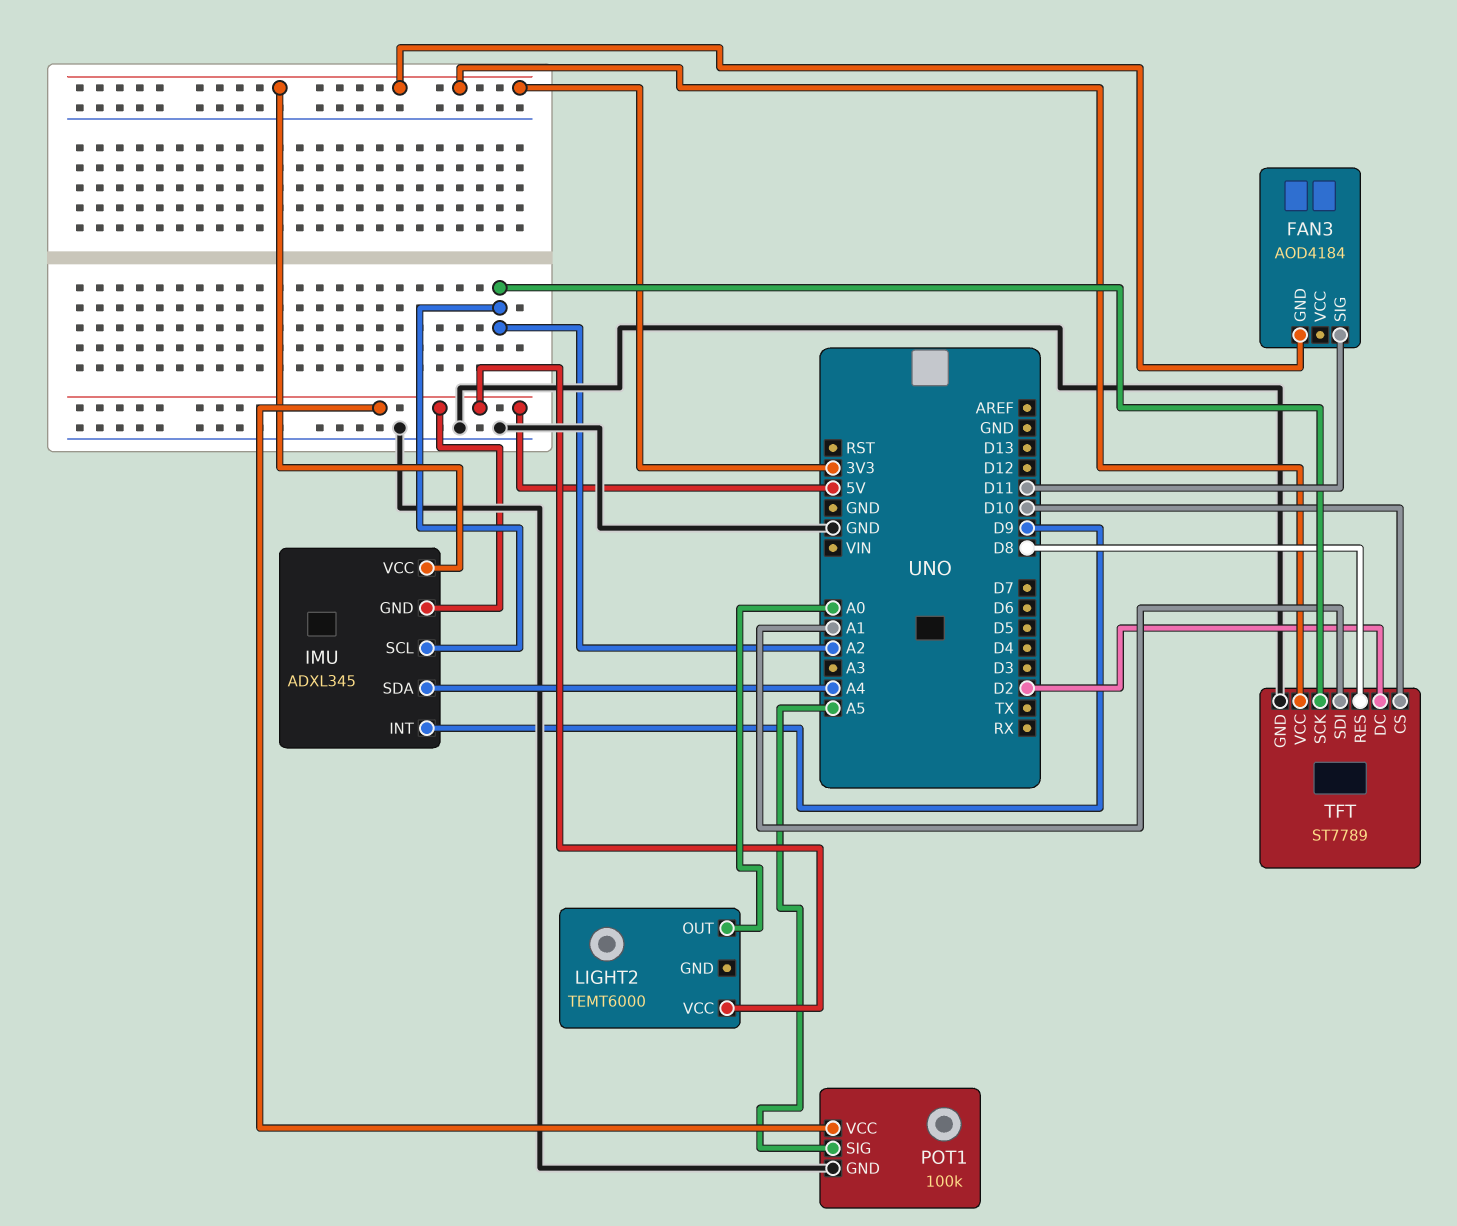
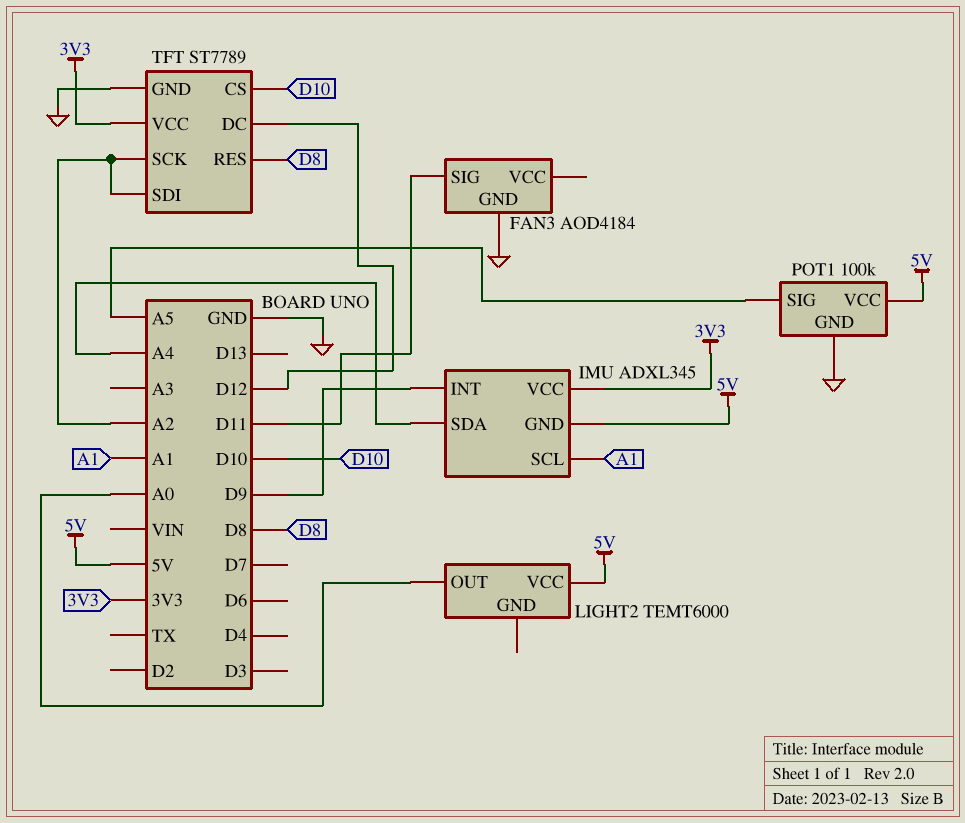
FAN3 pin GND: 3V3 -> GND
IMU pin SCL: A2 -> A1
TFT pin DC: D2 -> D12
TFT pin SDI: A1 -> A2

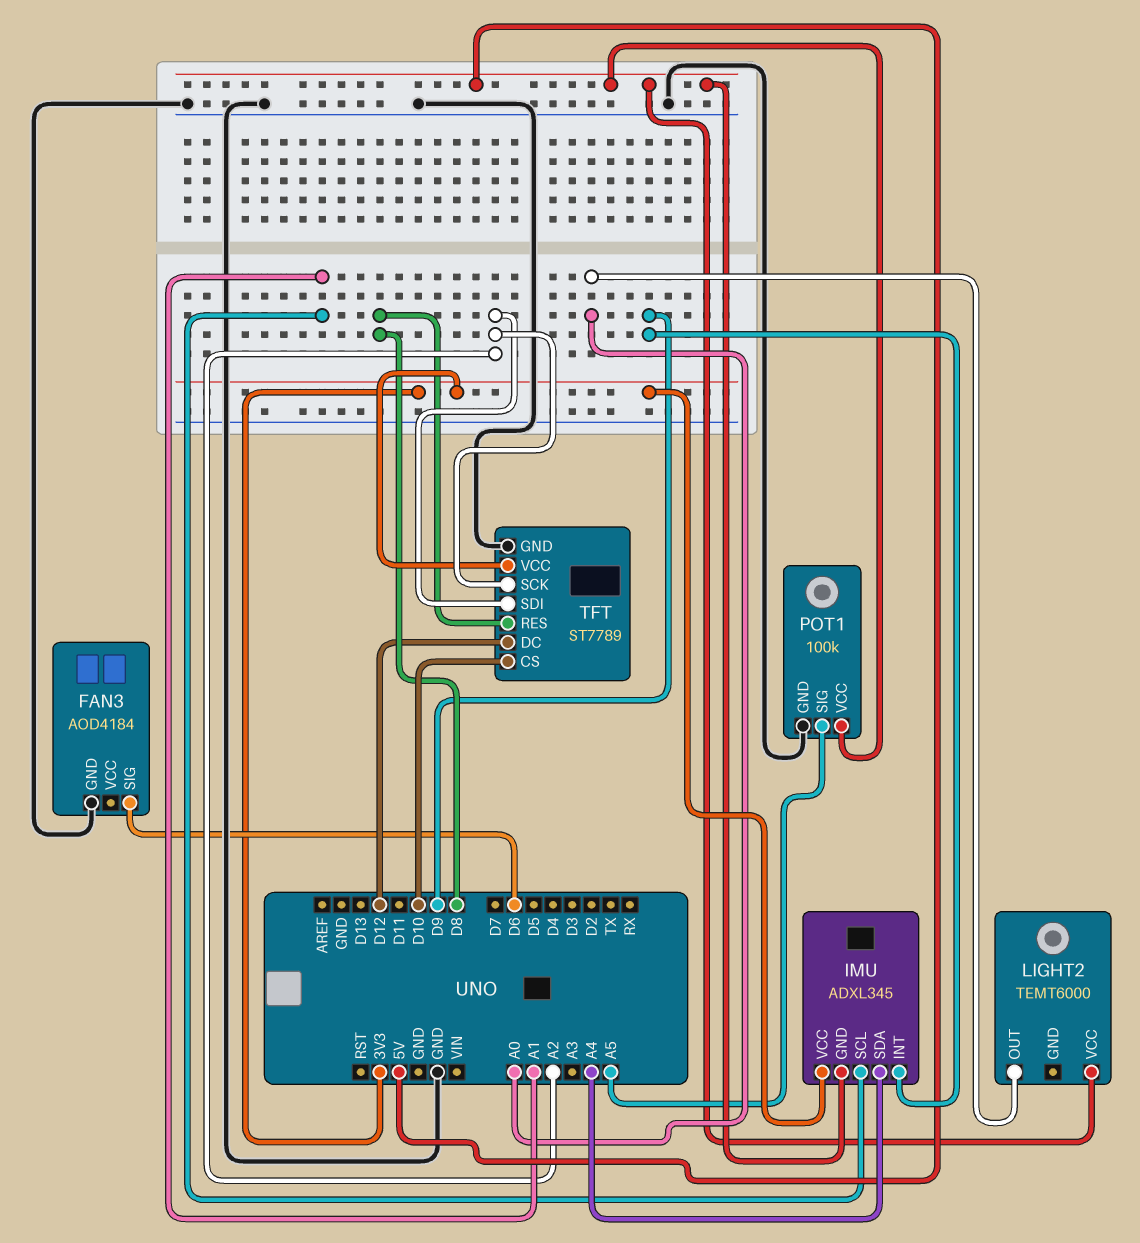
FAN3 pin SIG: D11 -> D6

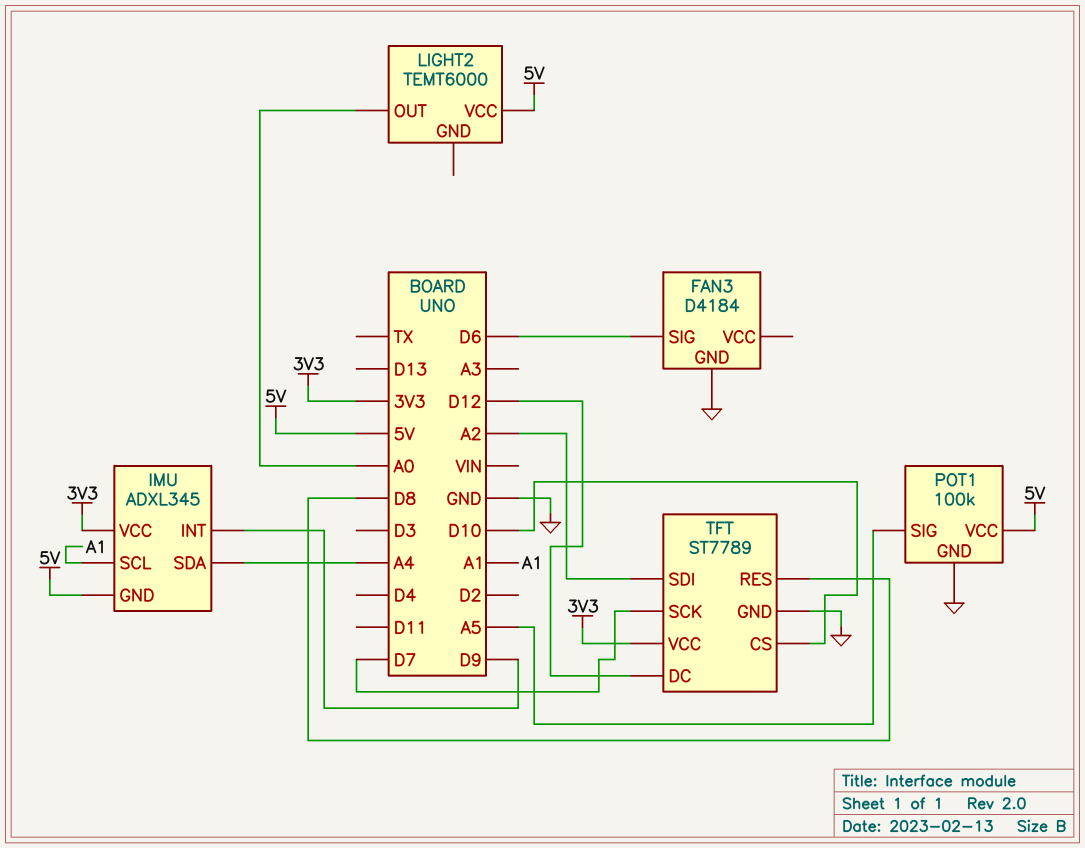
FAN3: AOD4184 -> D4184
TFT pin SCK: A2 -> D7

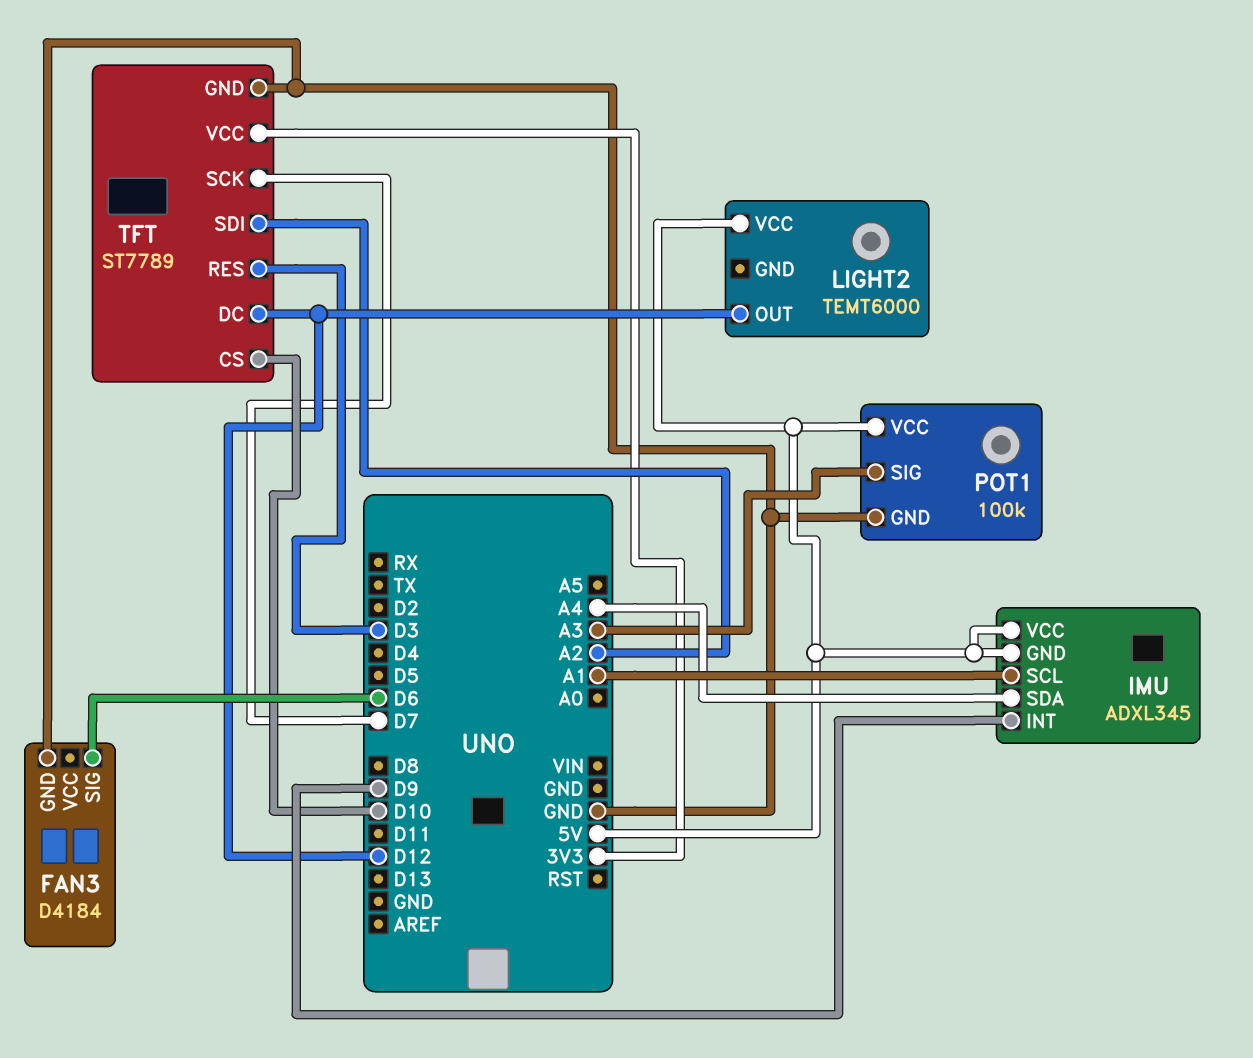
IMU pin VCC: 3V3 -> 5V
LIGHT2 pin OUT: A0 -> D12
POT1 pin SIG: A5 -> A3
TFT pin RES: D8 -> D3

